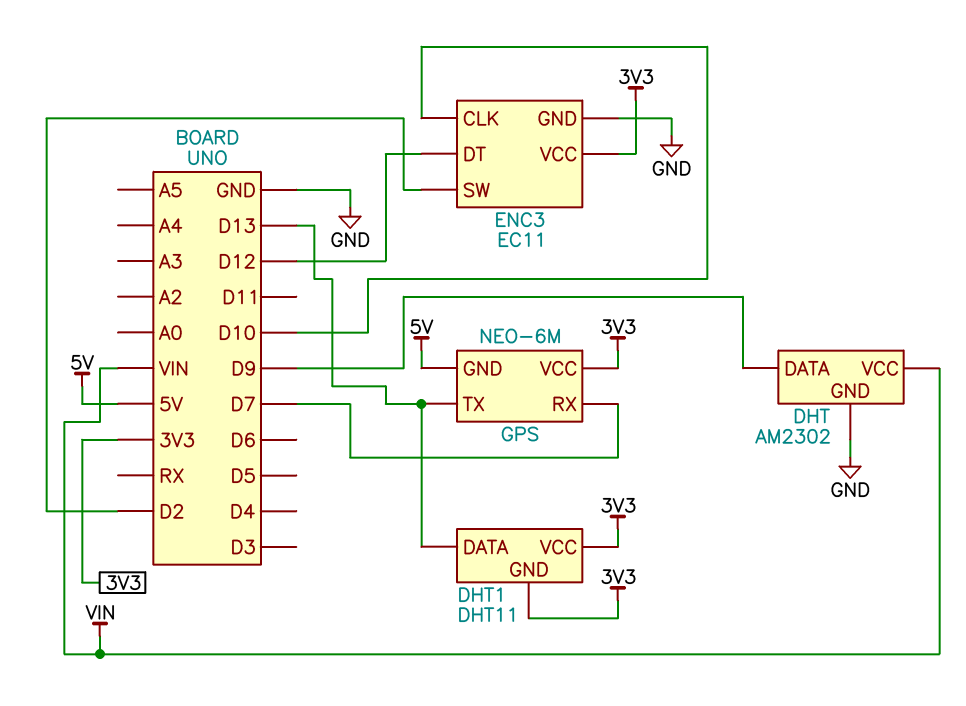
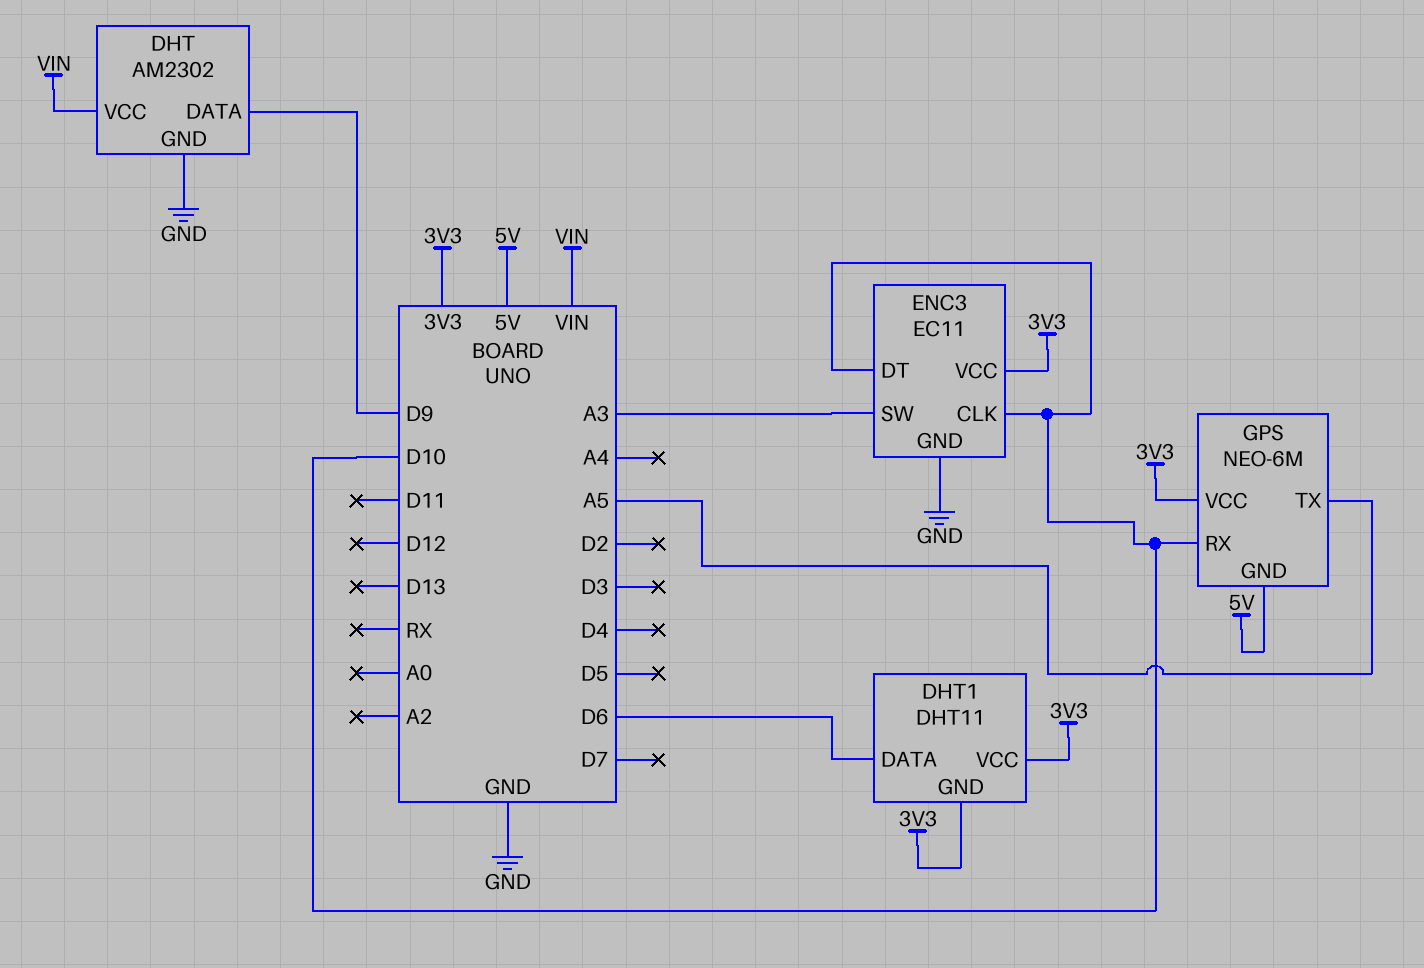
DHT1 pin DATA: D13 -> D6
ENC3 pin DT: D12 -> D10
ENC3 pin SW: D2 -> A3
GPS pin RX: D7 -> D10
GPS pin TX: D13 -> A5

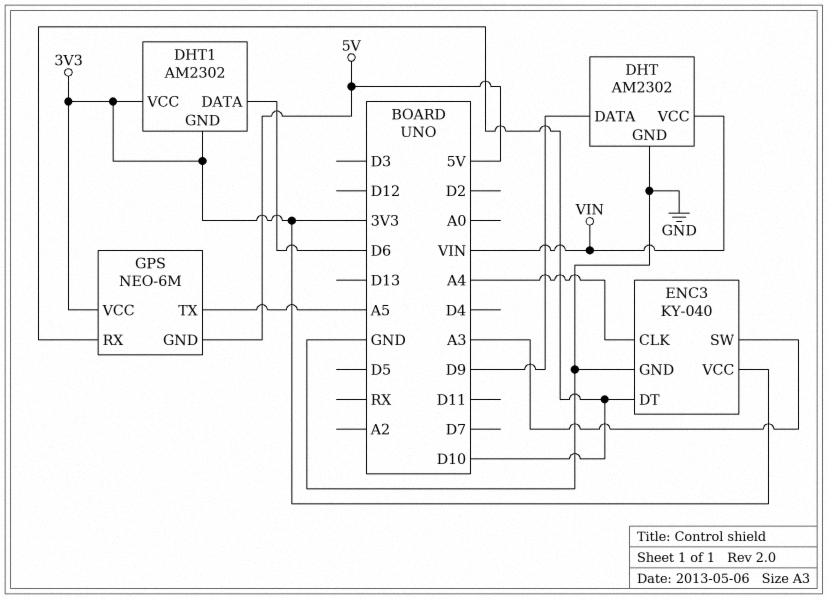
DHT1: DHT11 -> AM2302
ENC3: EC11 -> KY-040
ENC3 pin CLK: D10 -> A4

